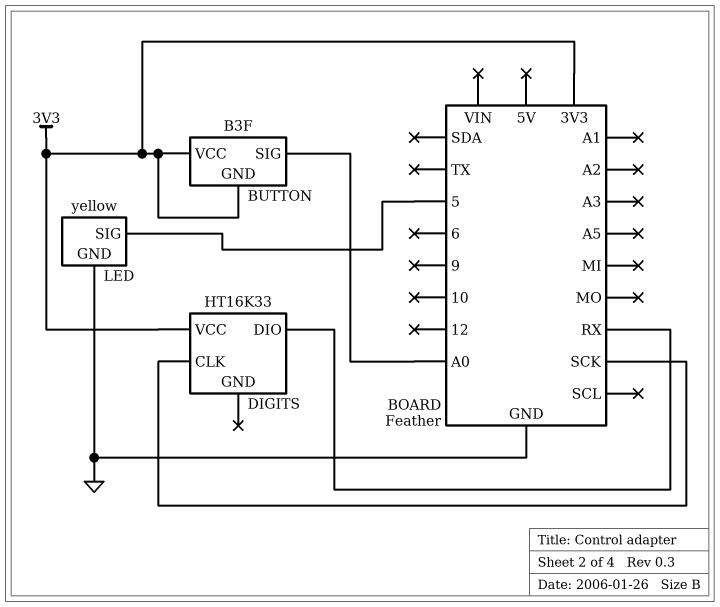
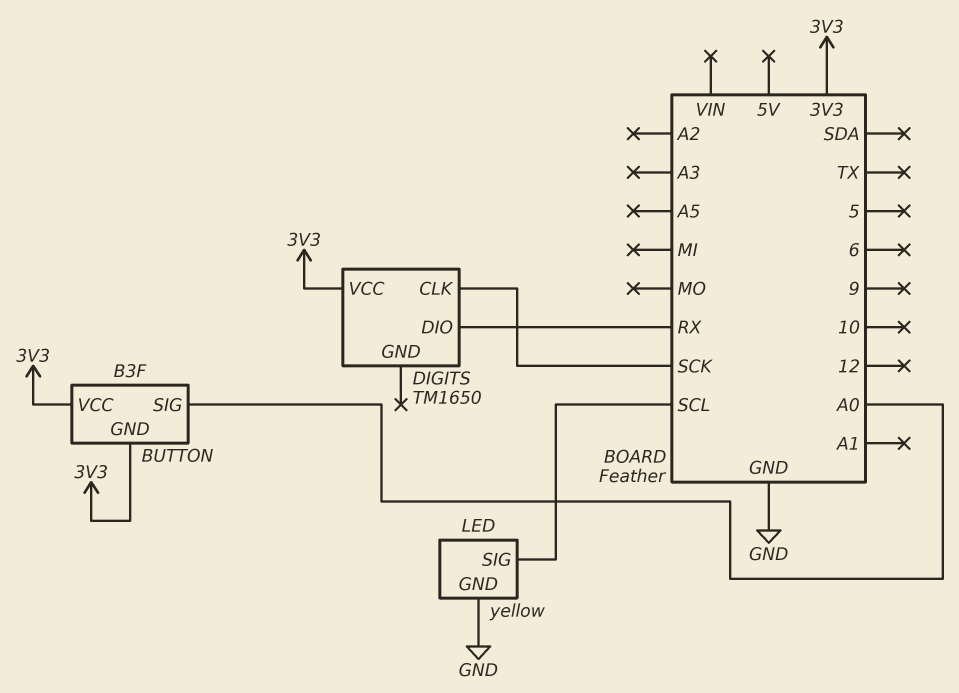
DIGITS: HT16K33 -> TM1650
LED pin SIG: 5 -> SCL

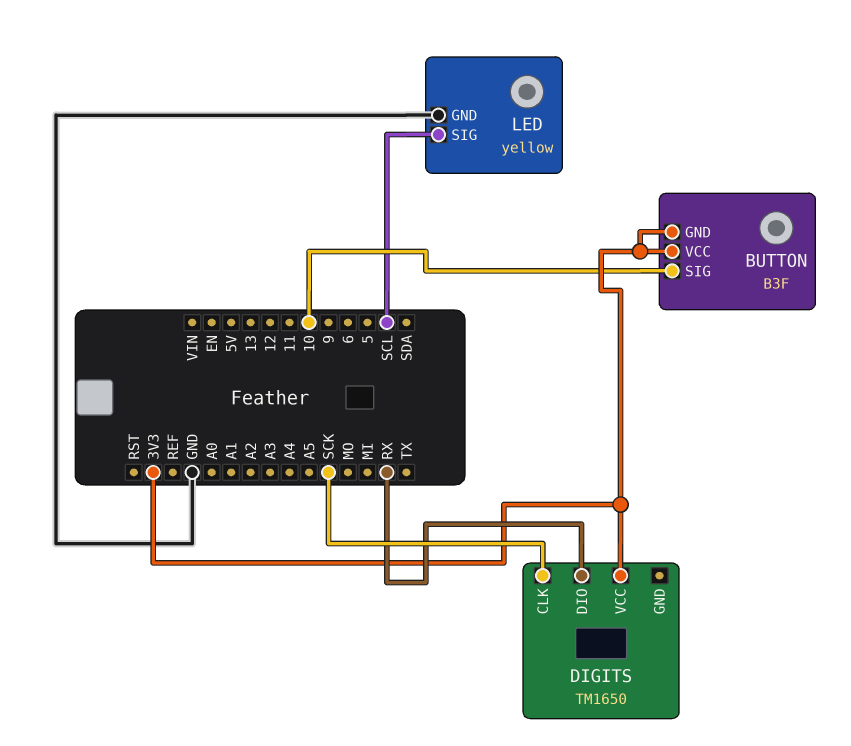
BUTTON pin SIG: A0 -> 10

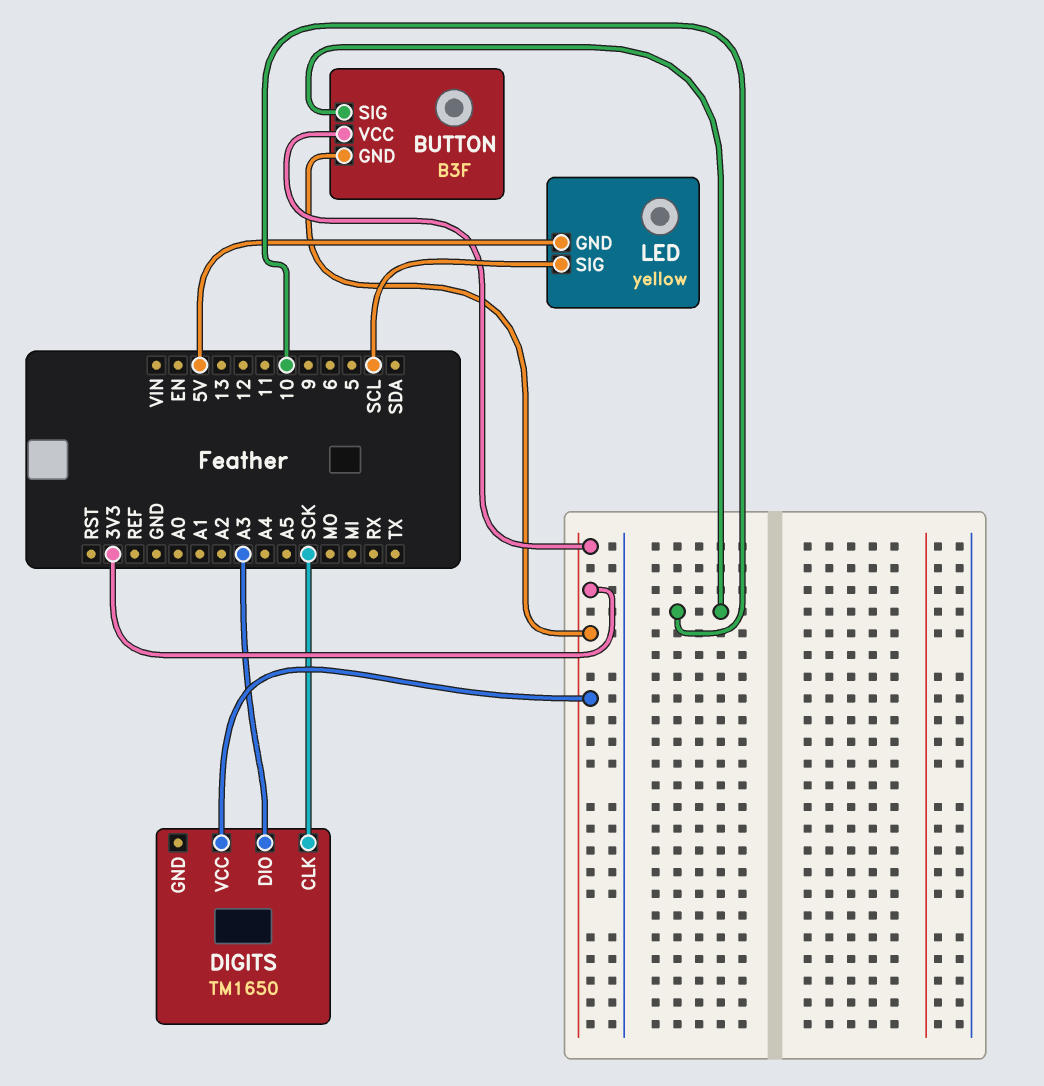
DIGITS pin DIO: RX -> A3
LED pin GND: GND -> 5V

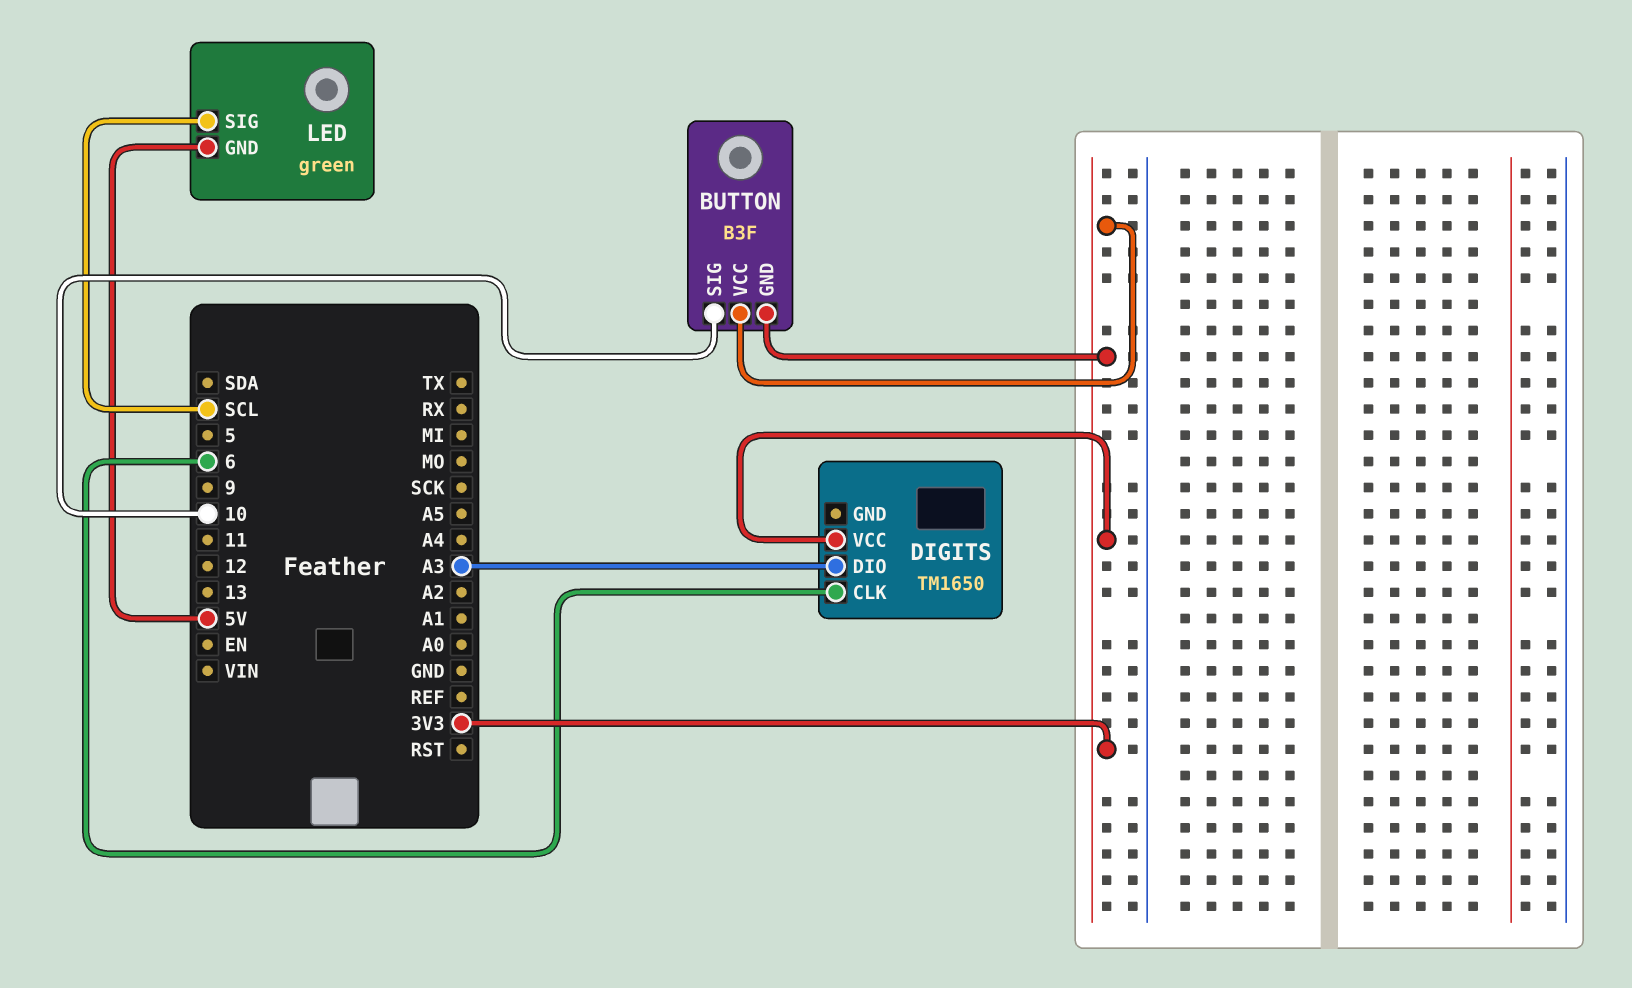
DIGITS pin CLK: SCK -> 6
LED: yellow -> green

